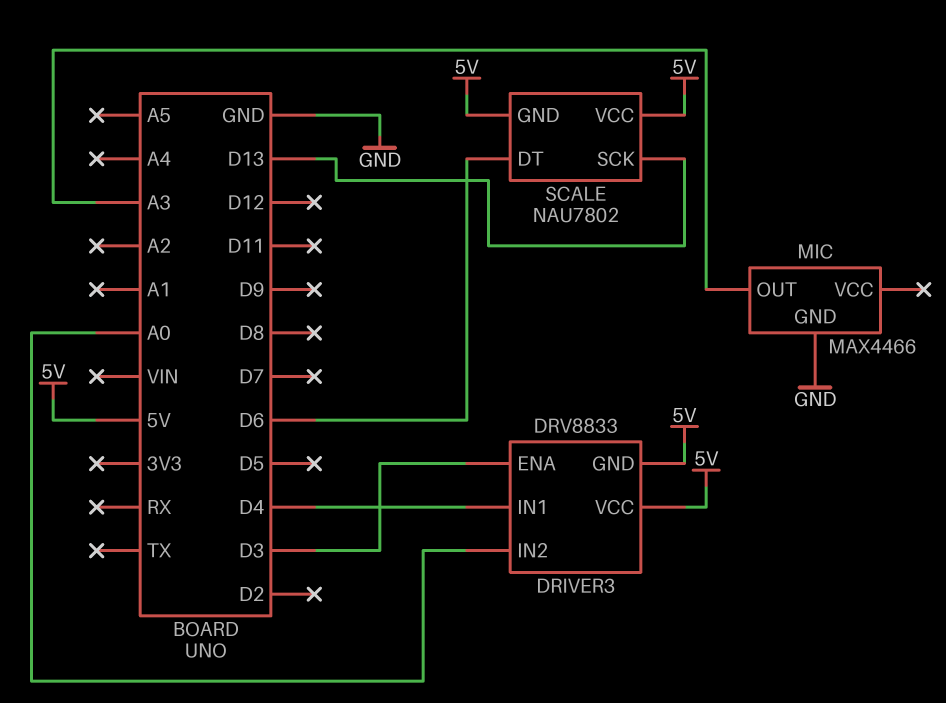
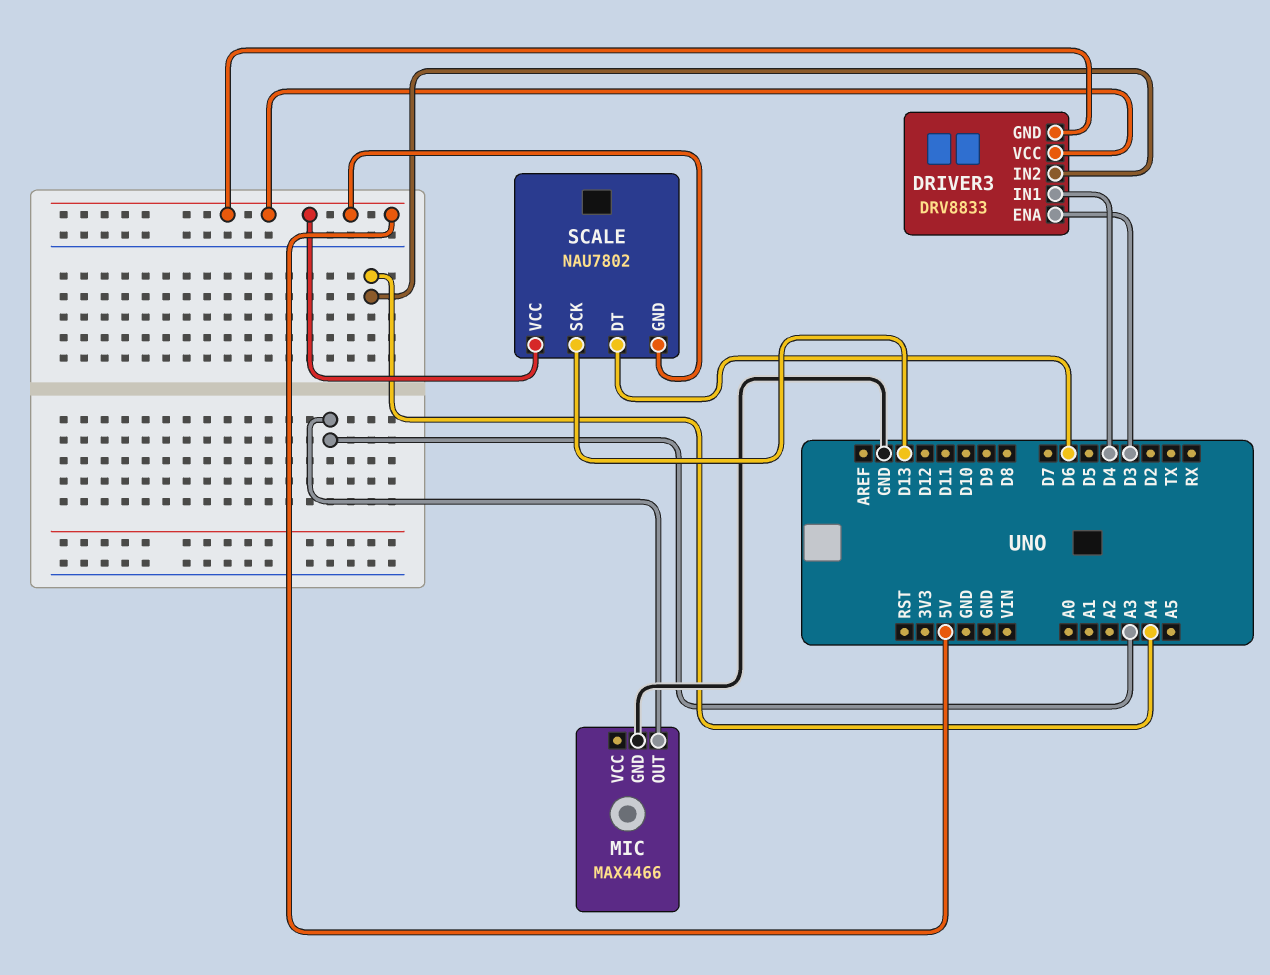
DRIVER3 pin IN2: A0 -> A4

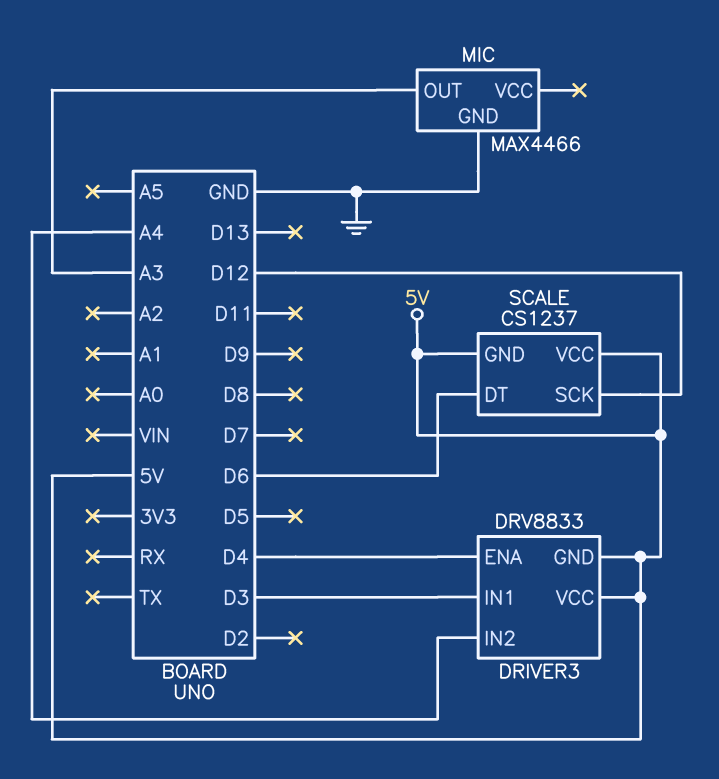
DRIVER3 pin ENA: D3 -> D4
DRIVER3 pin IN1: D4 -> D3
SCALE: NAU7802 -> CS1237
SCALE pin SCK: D13 -> D12

